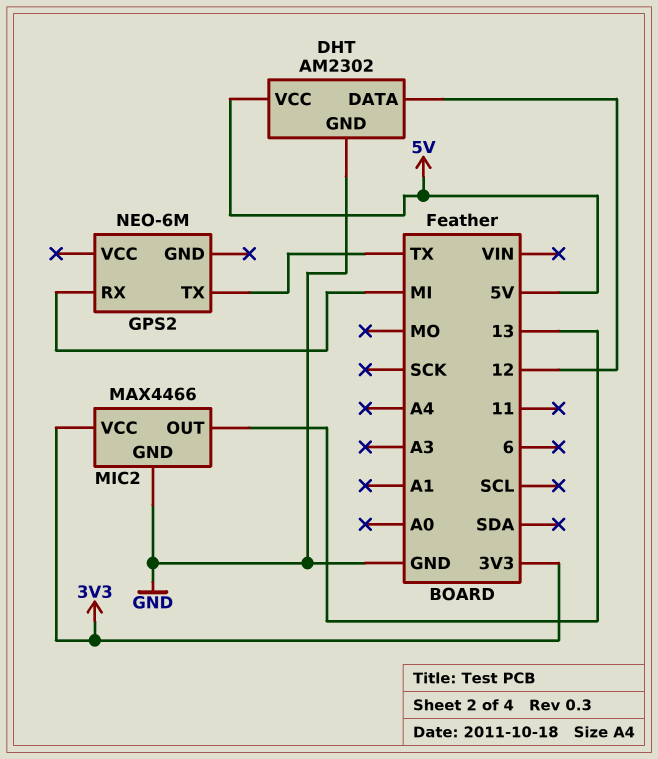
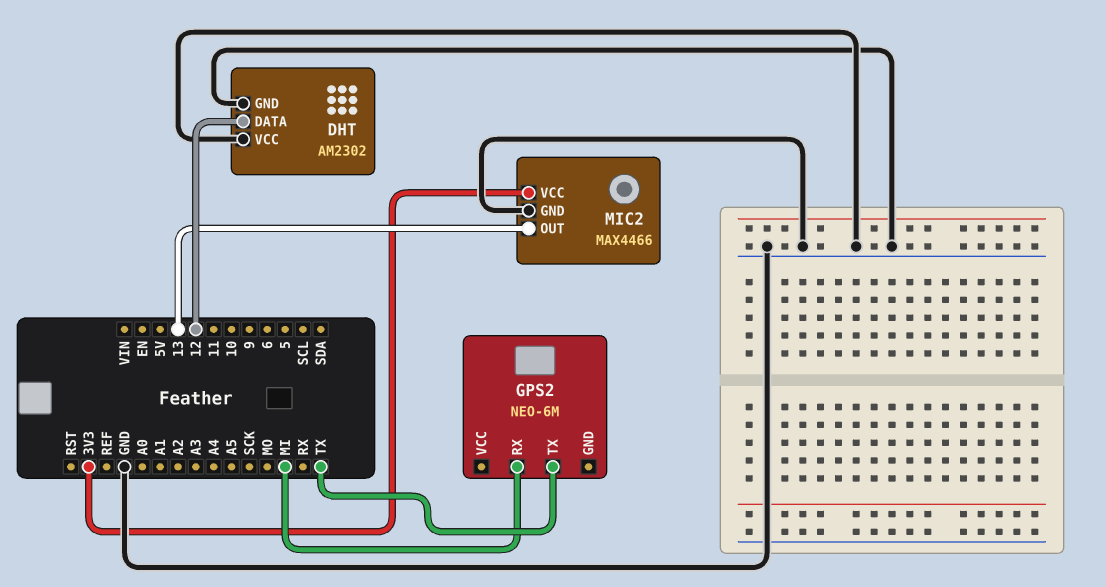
DHT pin VCC: 5V -> GND

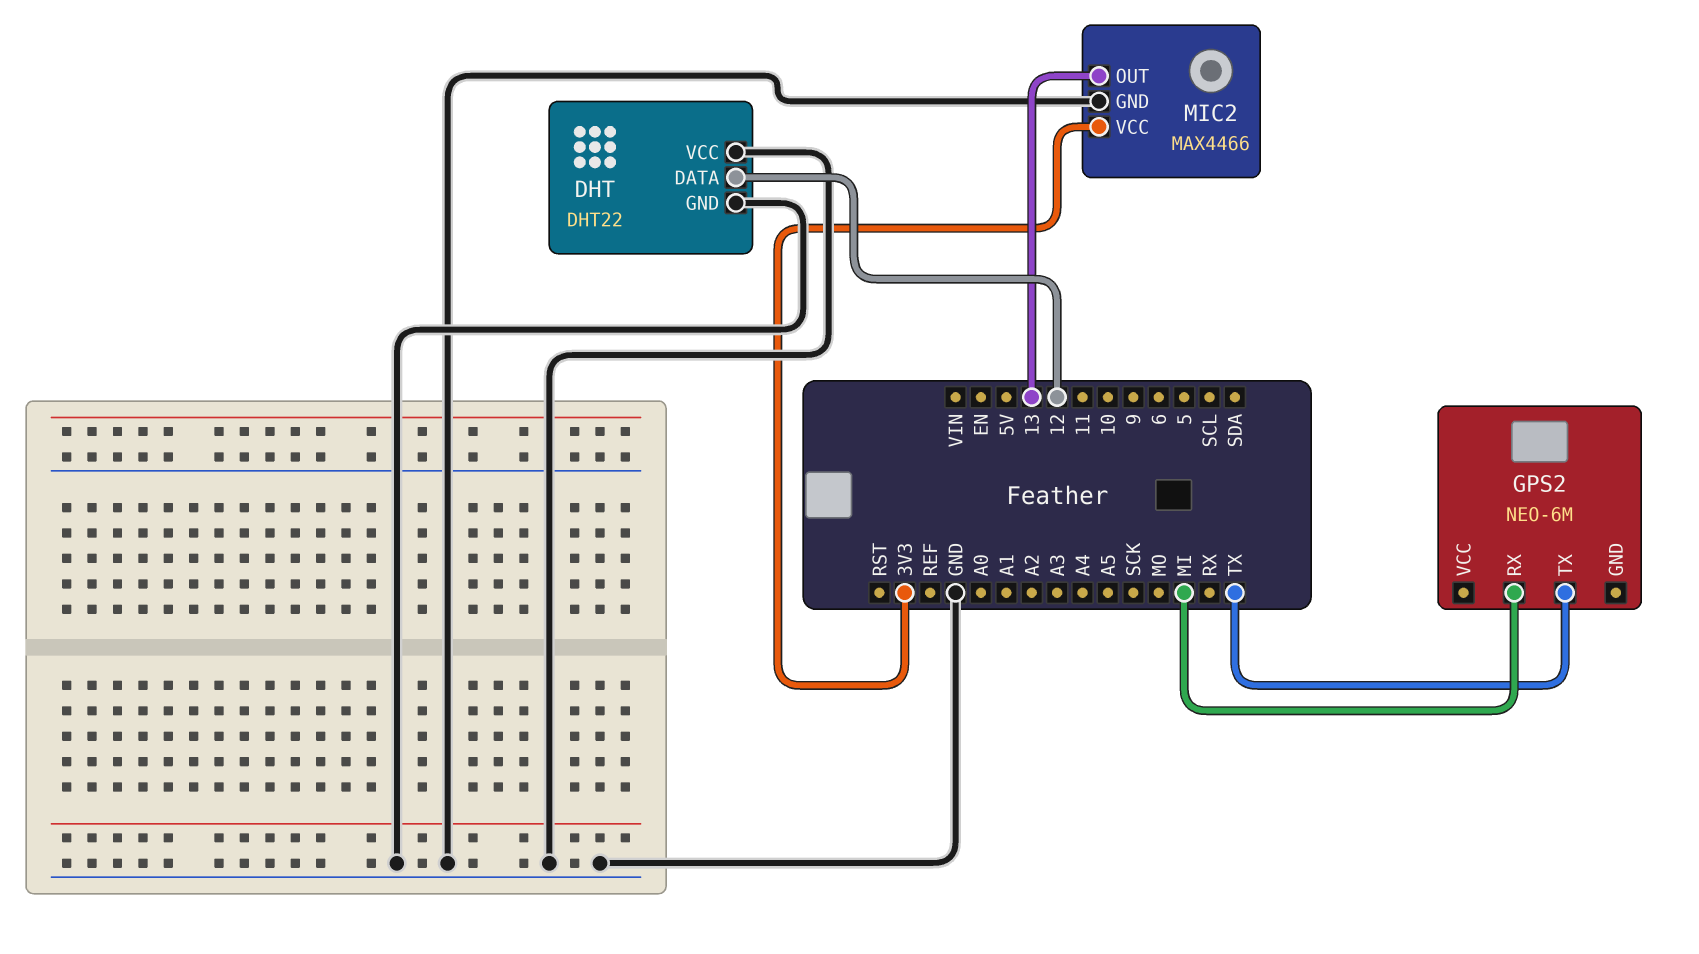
DHT: AM2302 -> DHT22

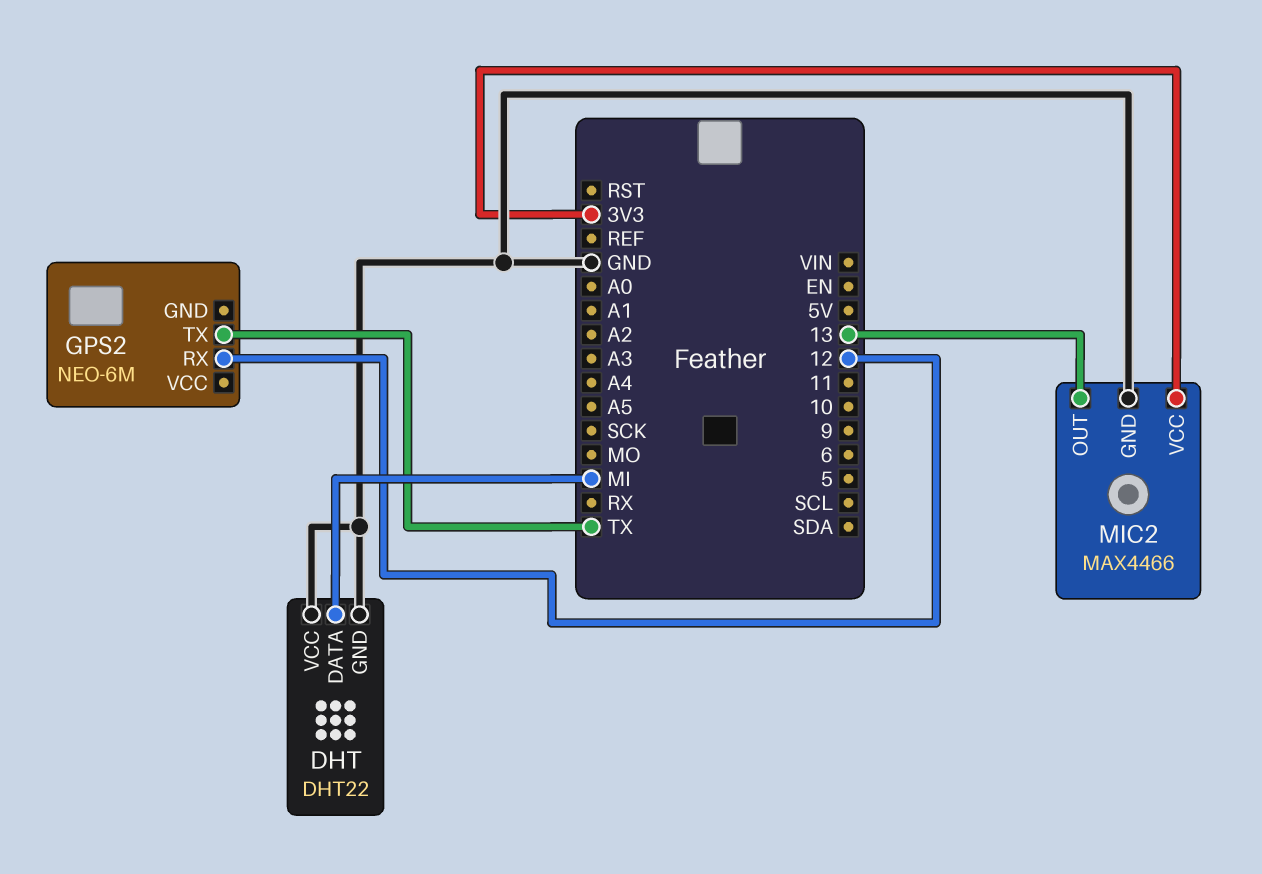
DHT pin DATA: 12 -> MI
GPS2 pin RX: MI -> 12

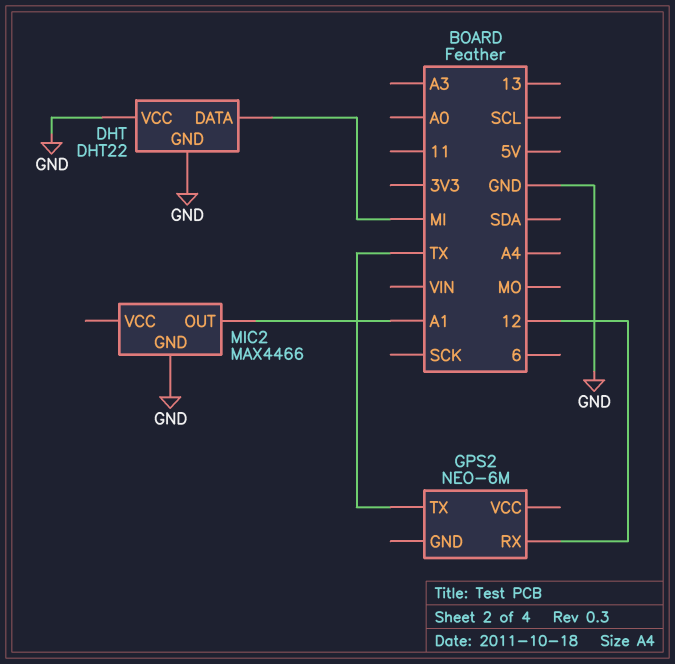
MIC2 pin OUT: 13 -> A1
MIC2 pin VCC: 3V3 -> none

